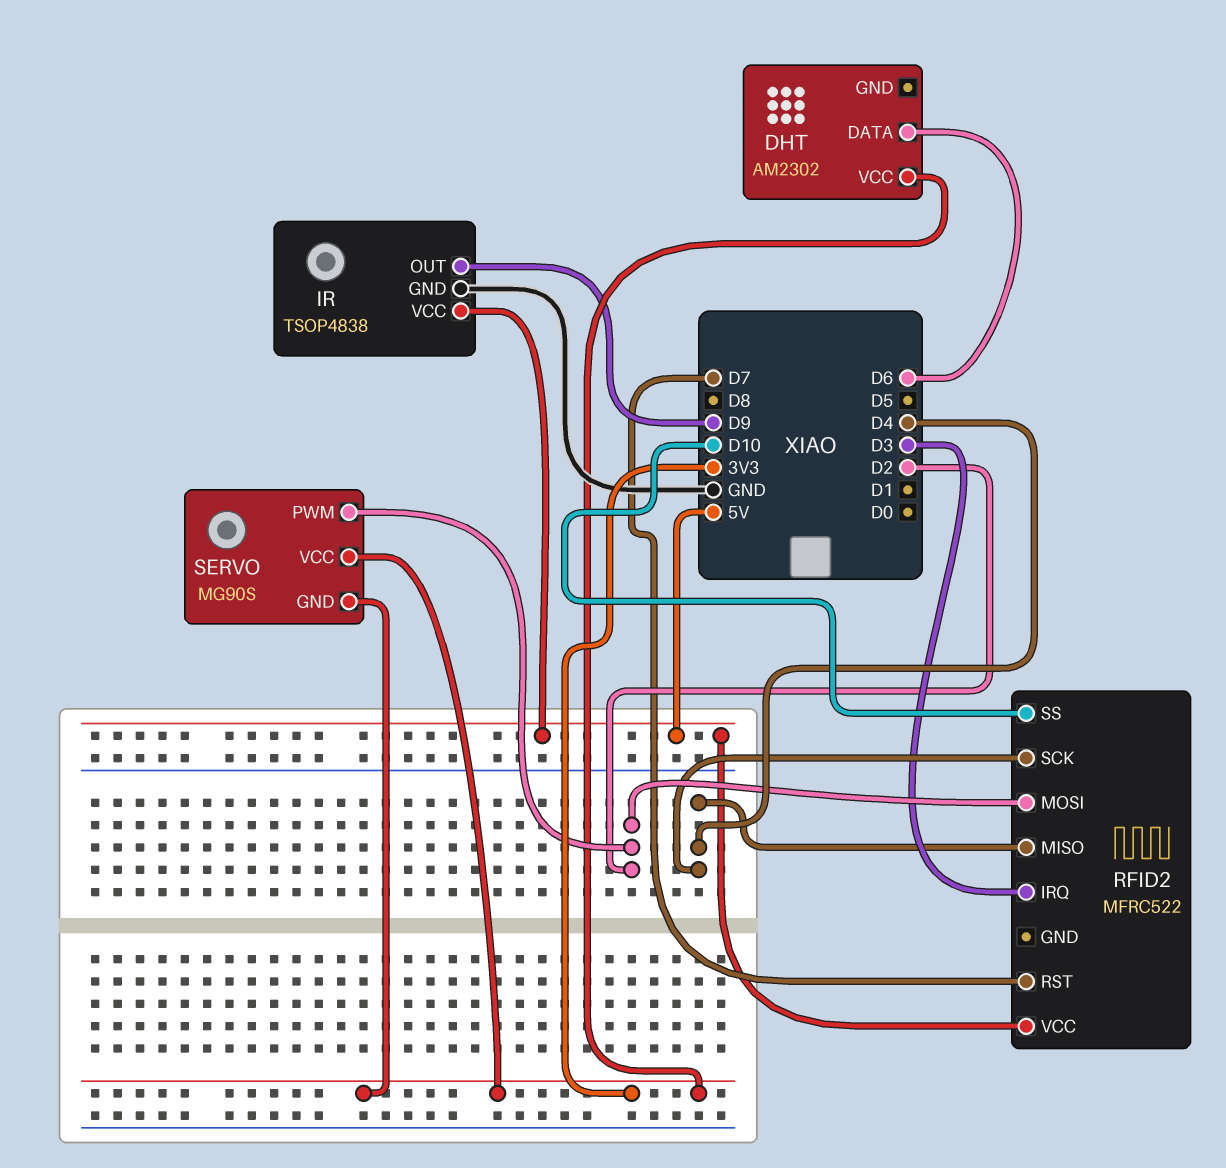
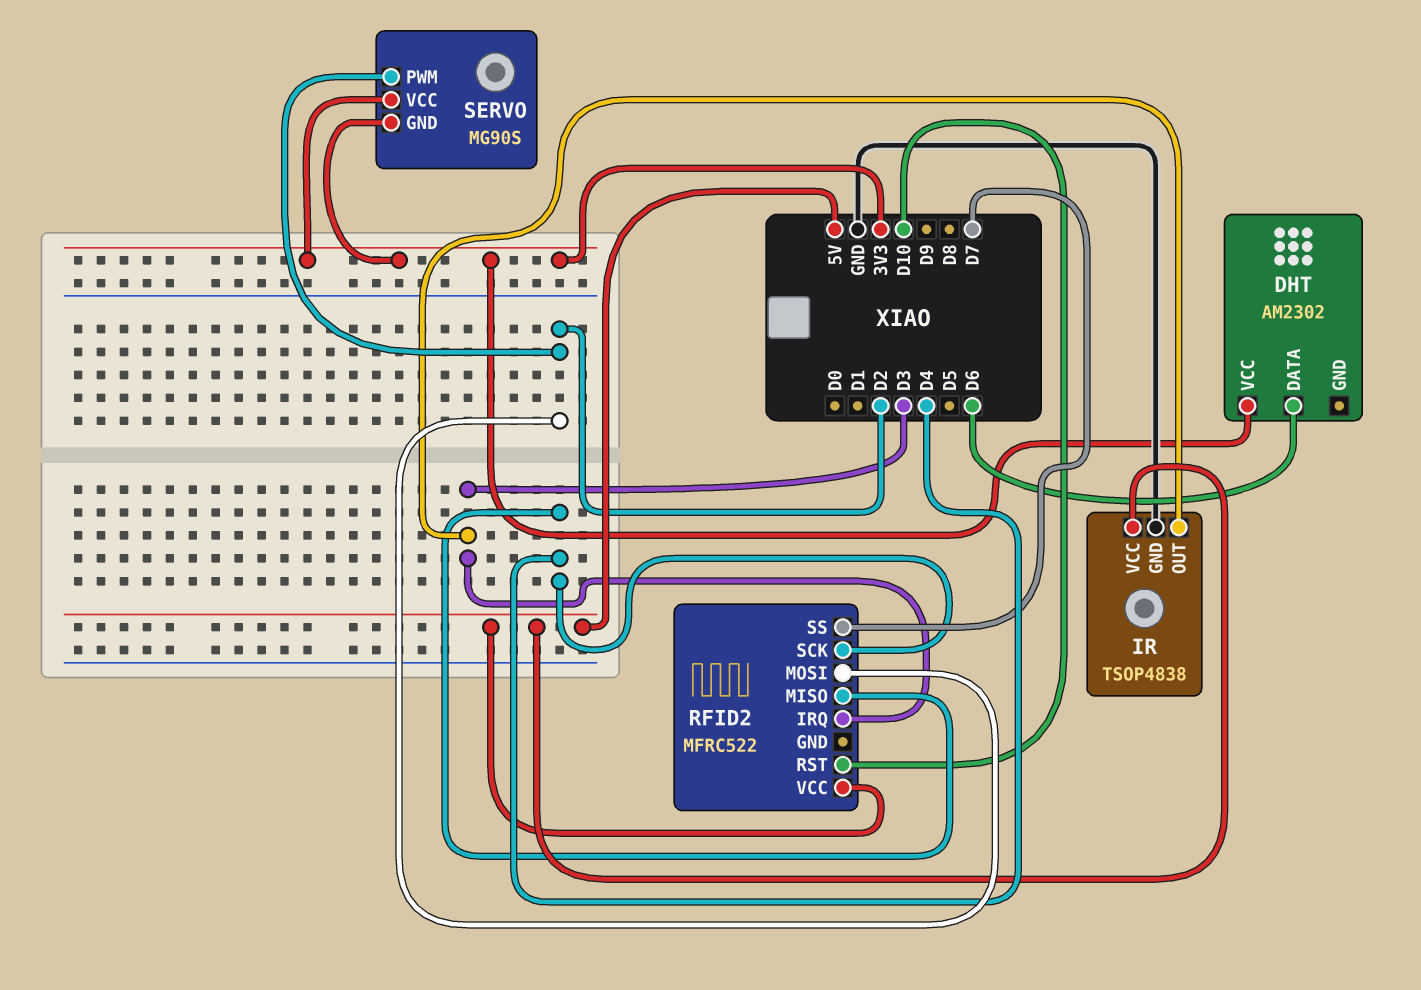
IR pin OUT: D9 -> D3
RFID2 pin RST: D7 -> D10
RFID2 pin SS: D10 -> D7

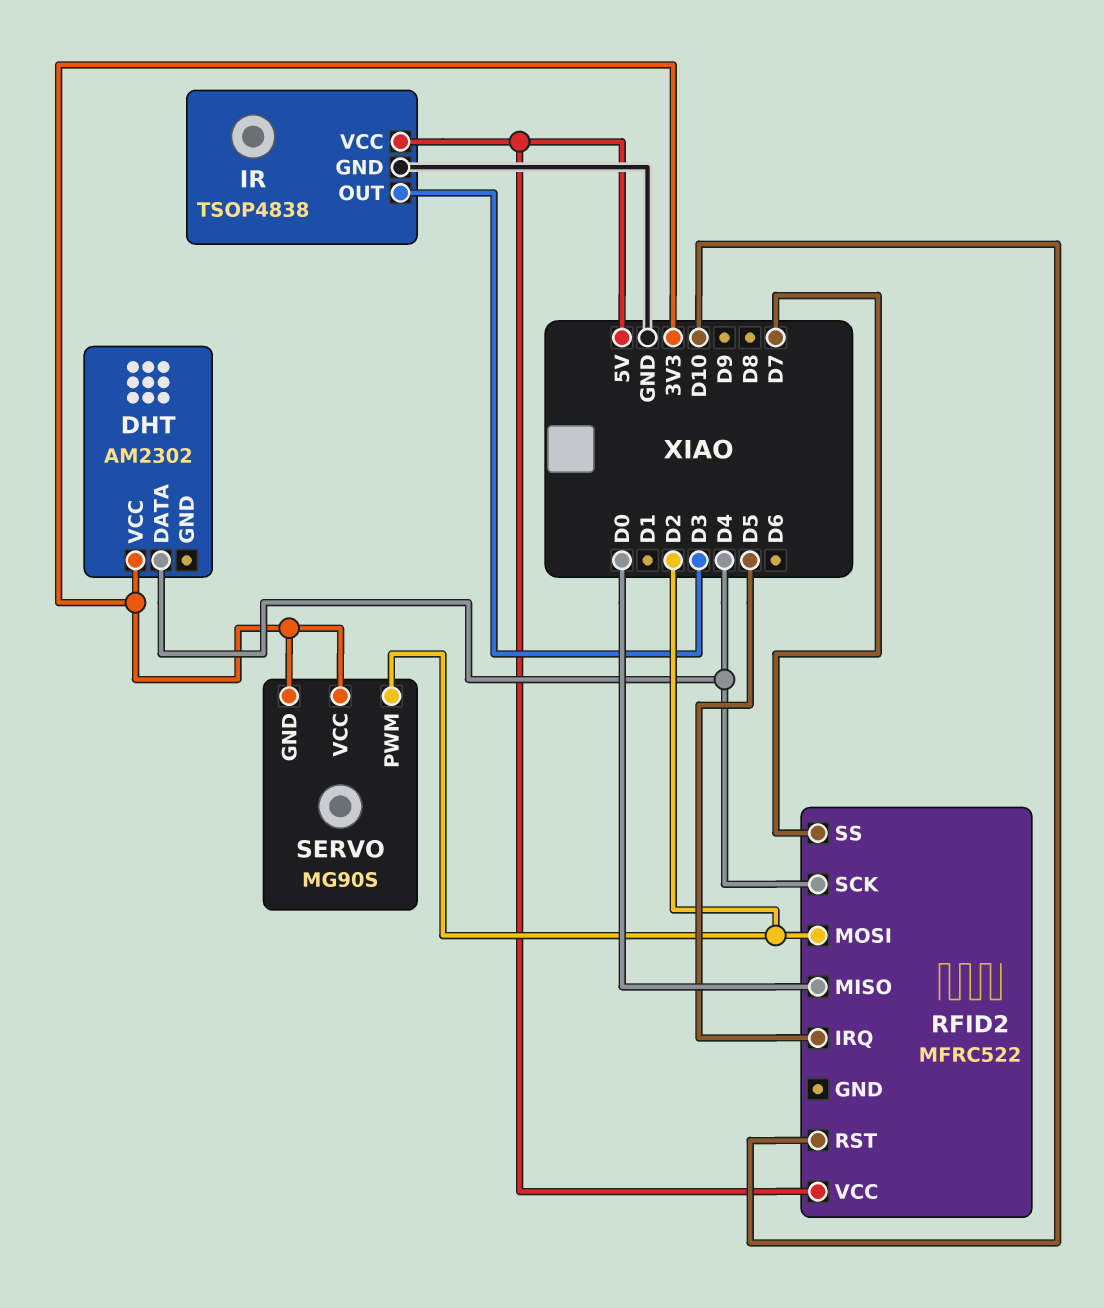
DHT pin DATA: D6 -> D4
RFID2 pin IRQ: D3 -> D5
RFID2 pin MISO: D4 -> D0

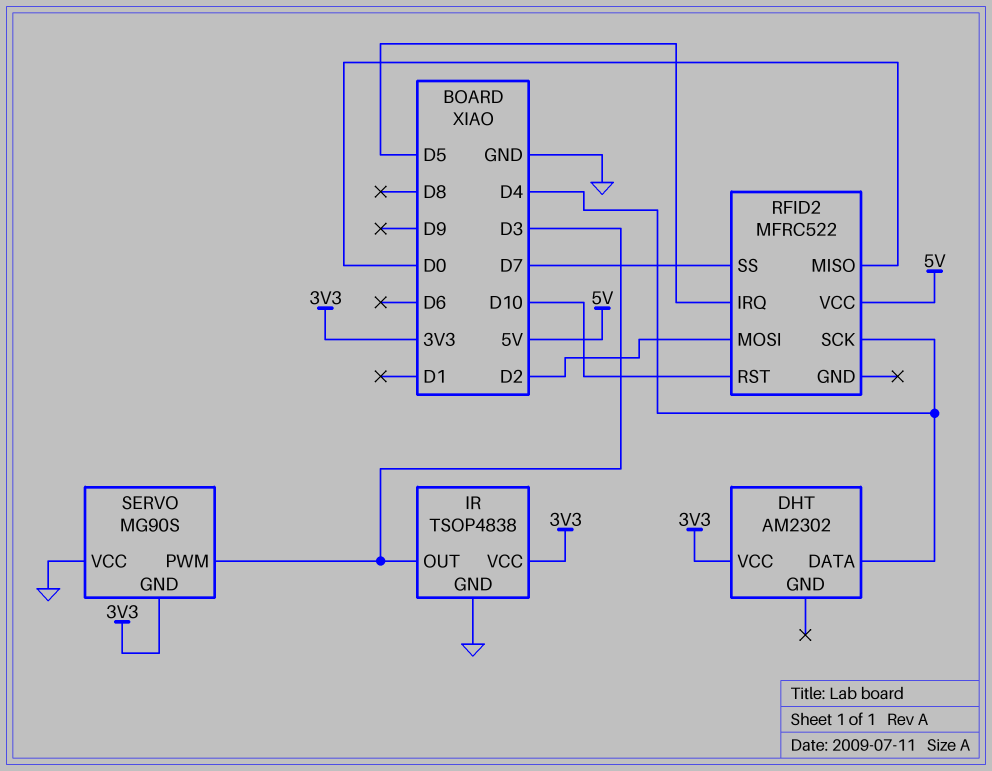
IR pin VCC: 5V -> 3V3
SERVO pin PWM: D2 -> D3
SERVO pin VCC: 3V3 -> GND

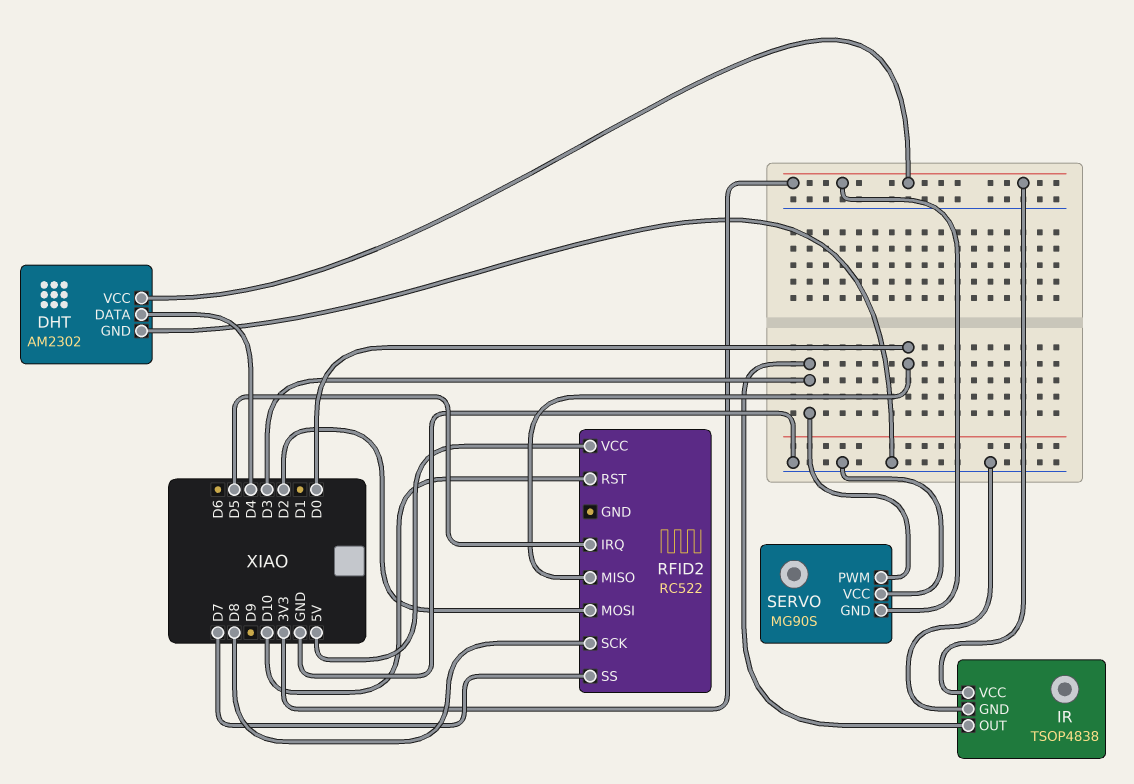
DHT pin GND: none -> GND
RFID2: MFRC522 -> RC522
RFID2 pin SCK: D4 -> D8

